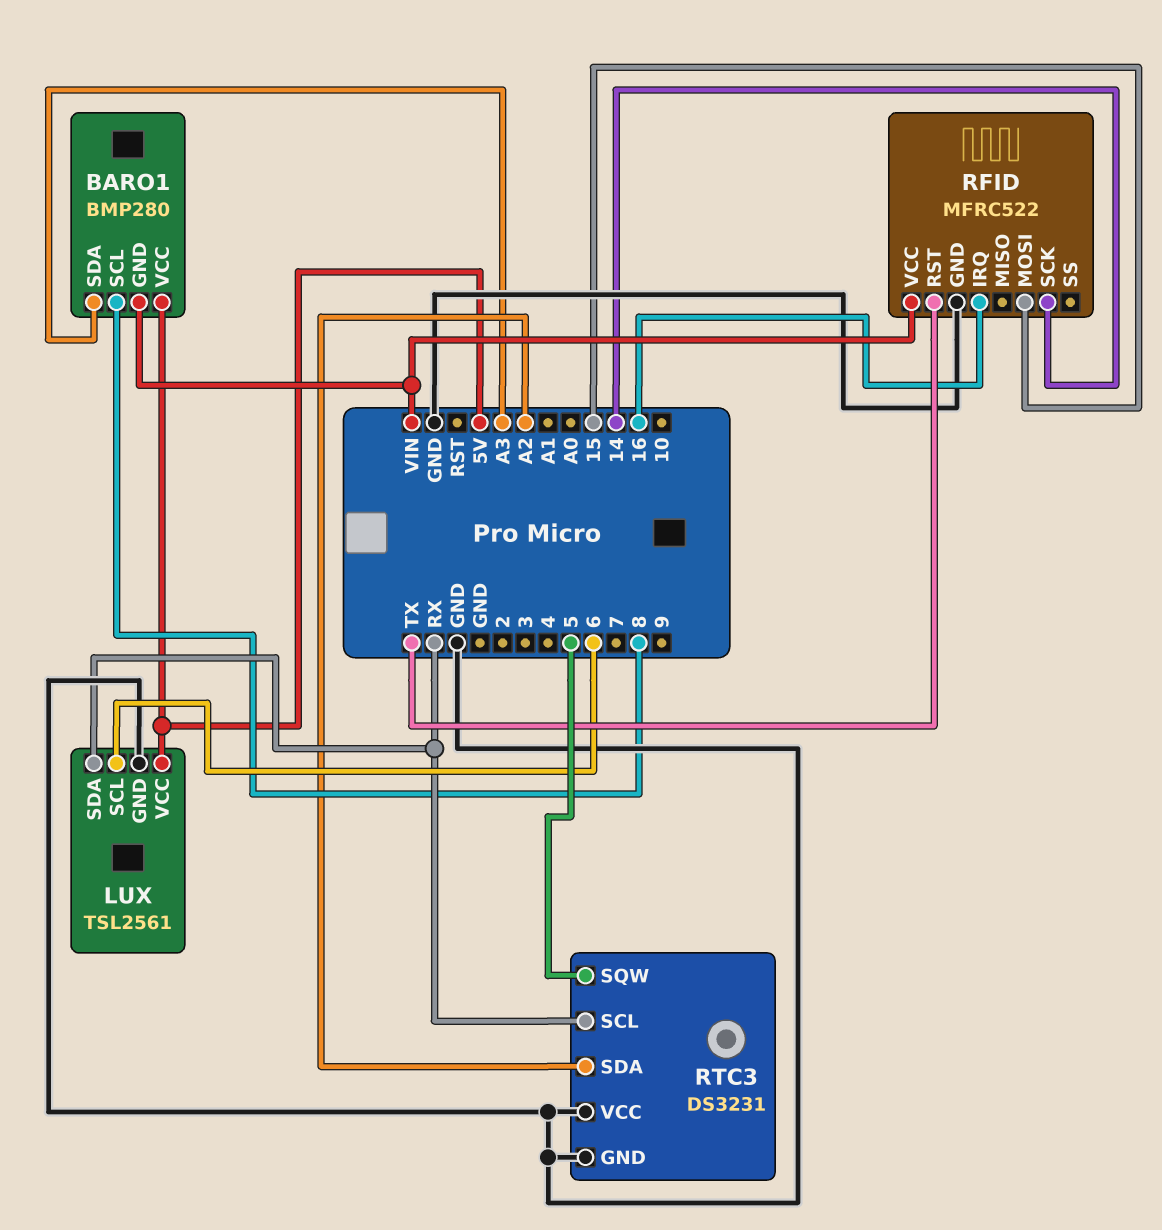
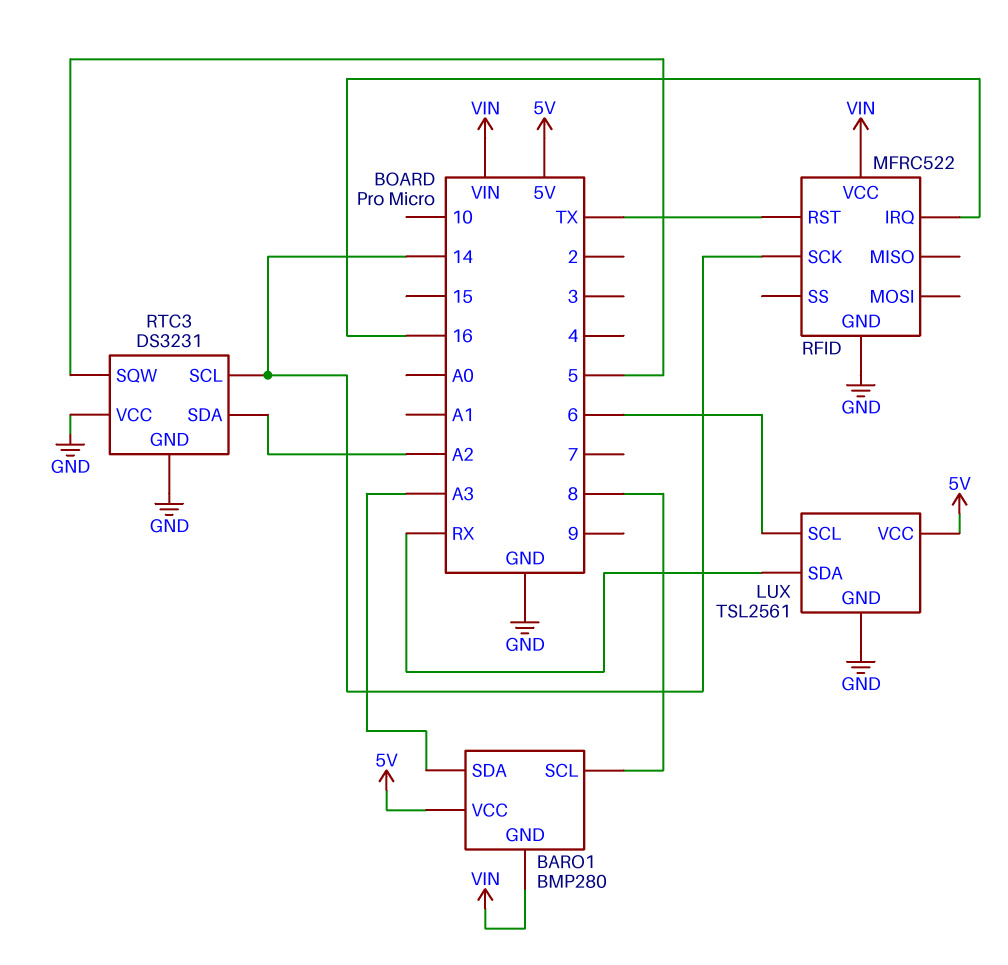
RFID pin MOSI: 15 -> none
RTC3 pin SCL: RX -> 14

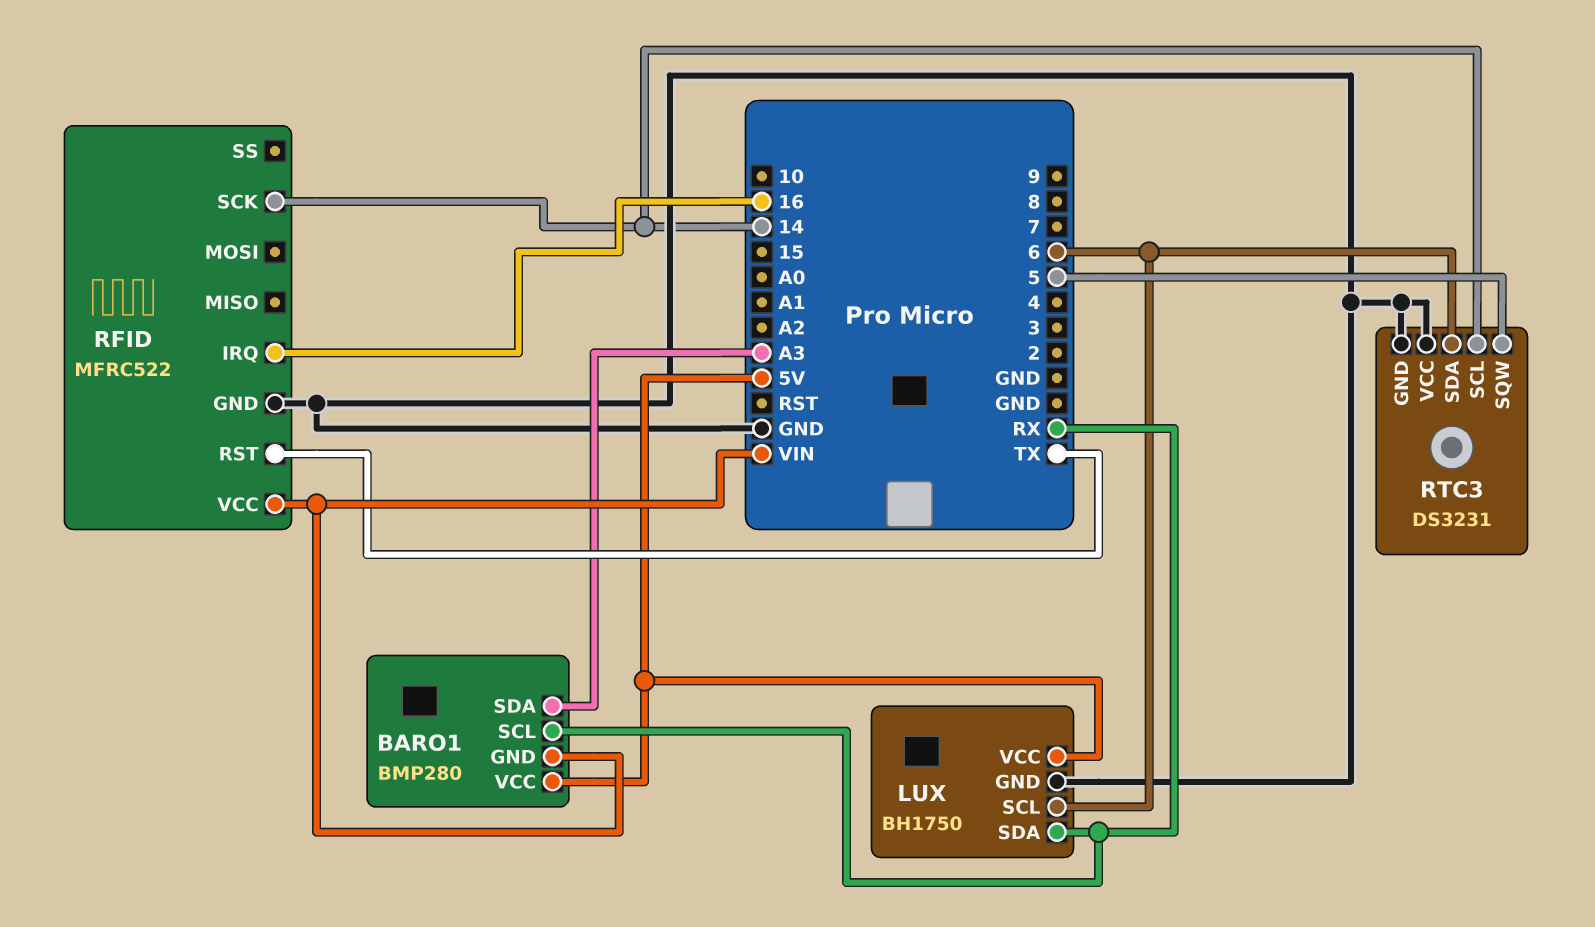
BARO1 pin SCL: 8 -> RX
LUX: TSL2561 -> BH1750
RTC3 pin SDA: A2 -> 6

